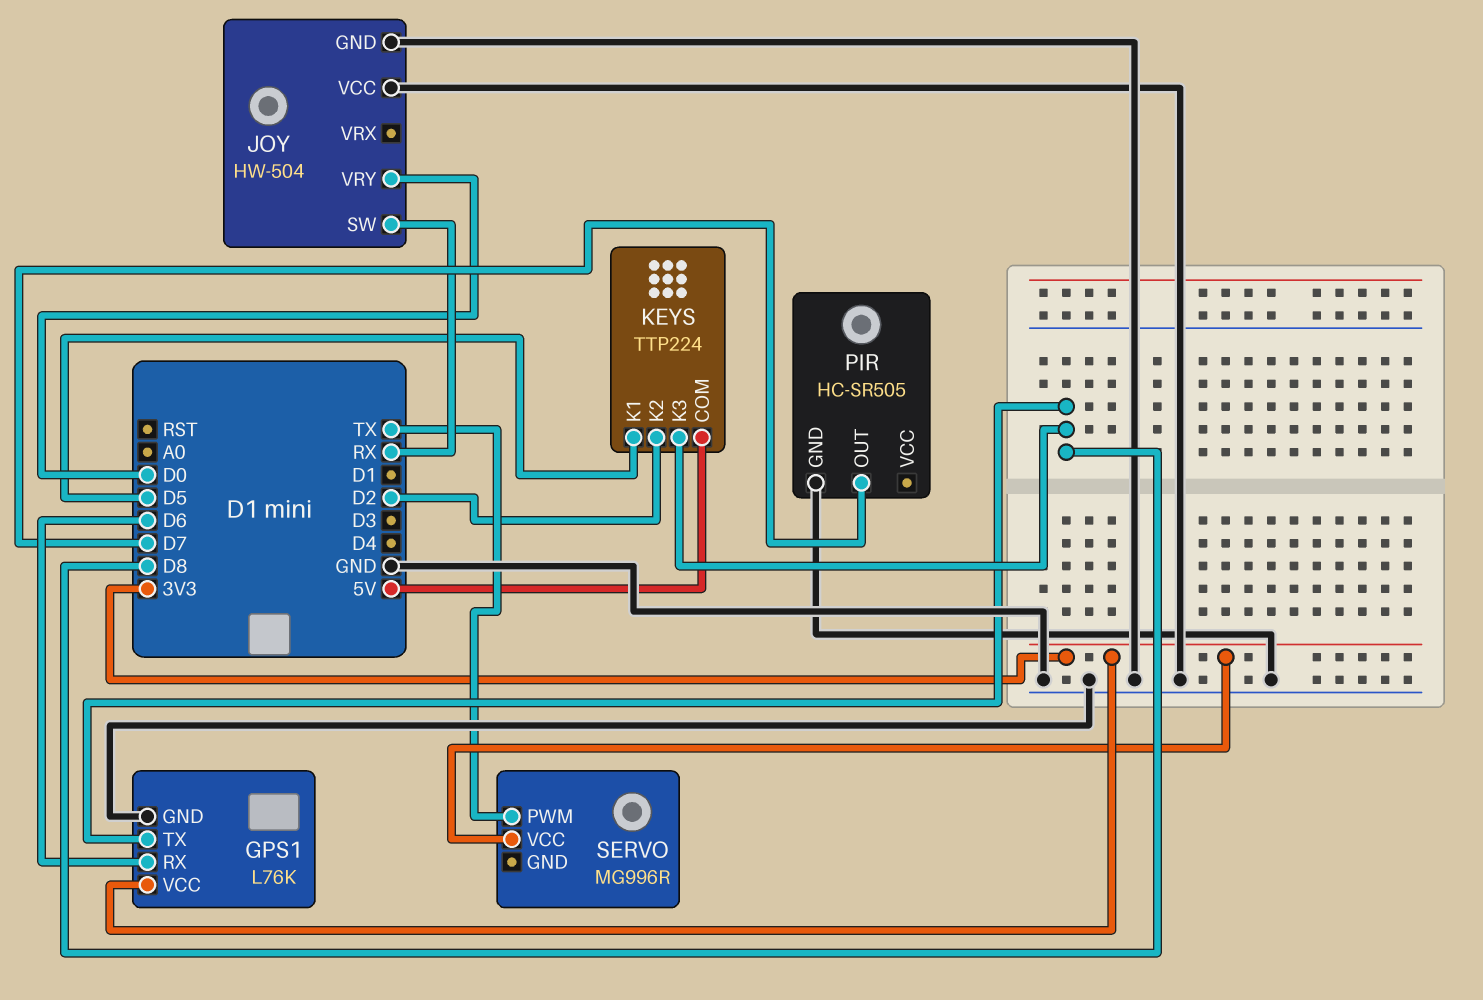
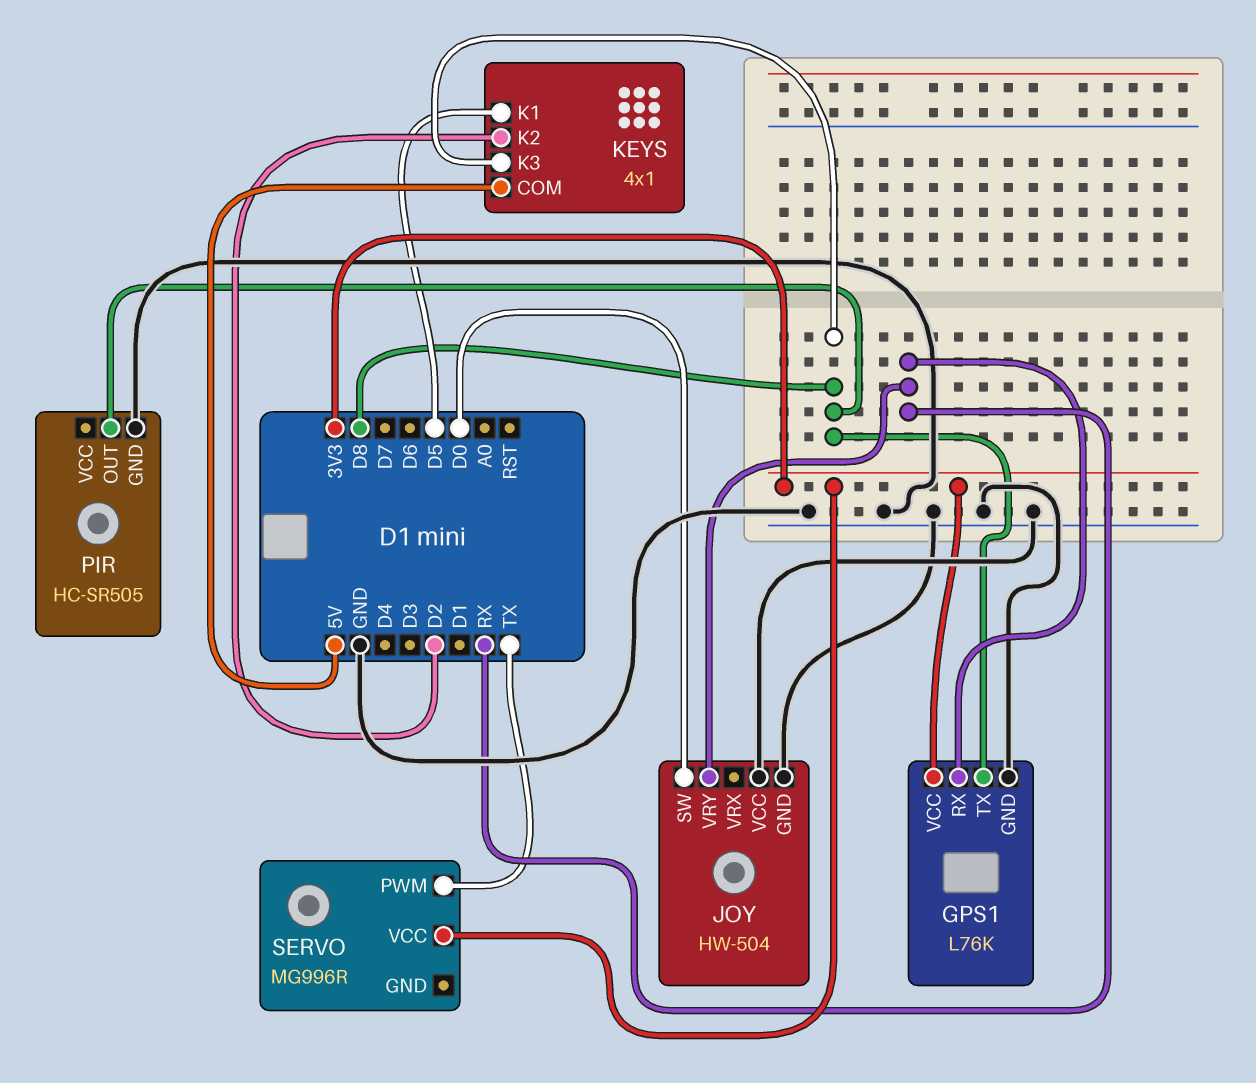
GPS1 pin RX: D6 -> RX
JOY pin SW: RX -> D0
JOY pin VRY: D0 -> RX
KEYS: TTP224 -> 4x1
PIR pin OUT: D7 -> D8

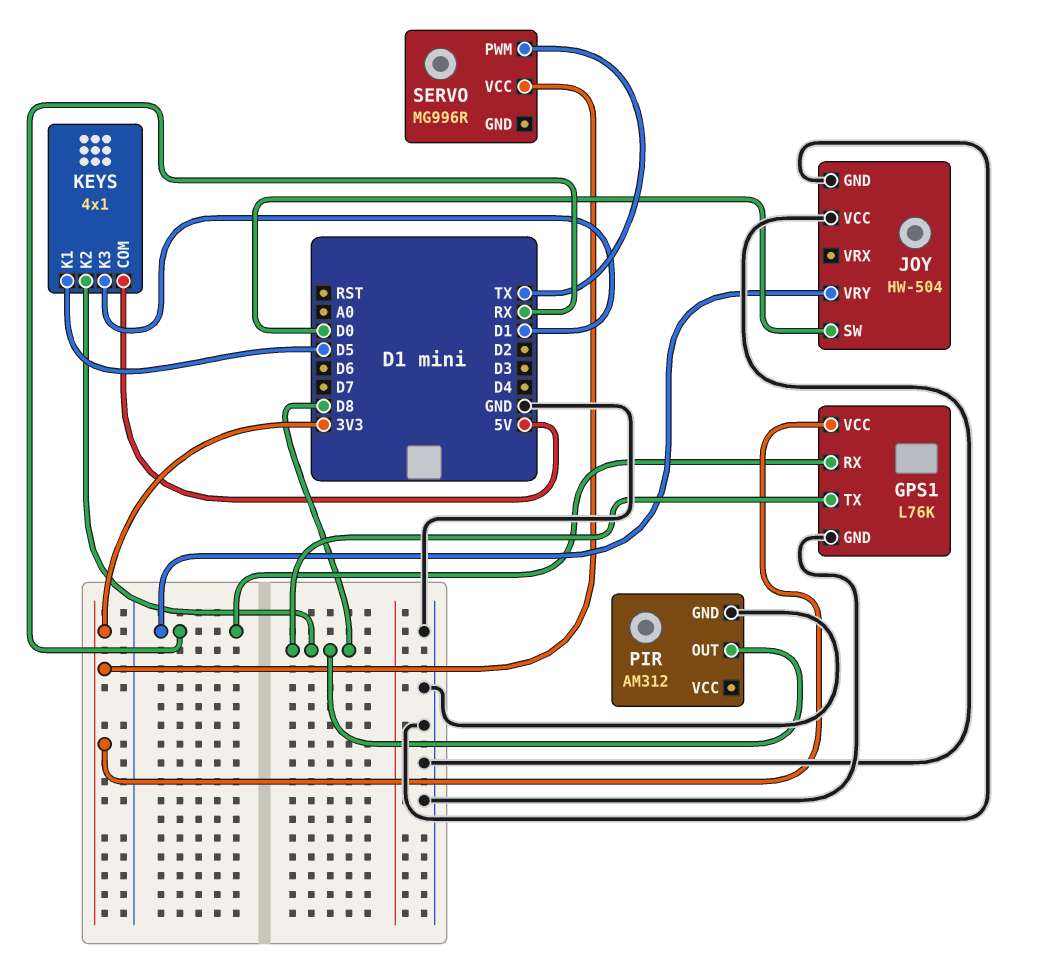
KEYS pin K2: D2 -> D8
KEYS pin K3: D8 -> D1
PIR: HC-SR505 -> AM312

